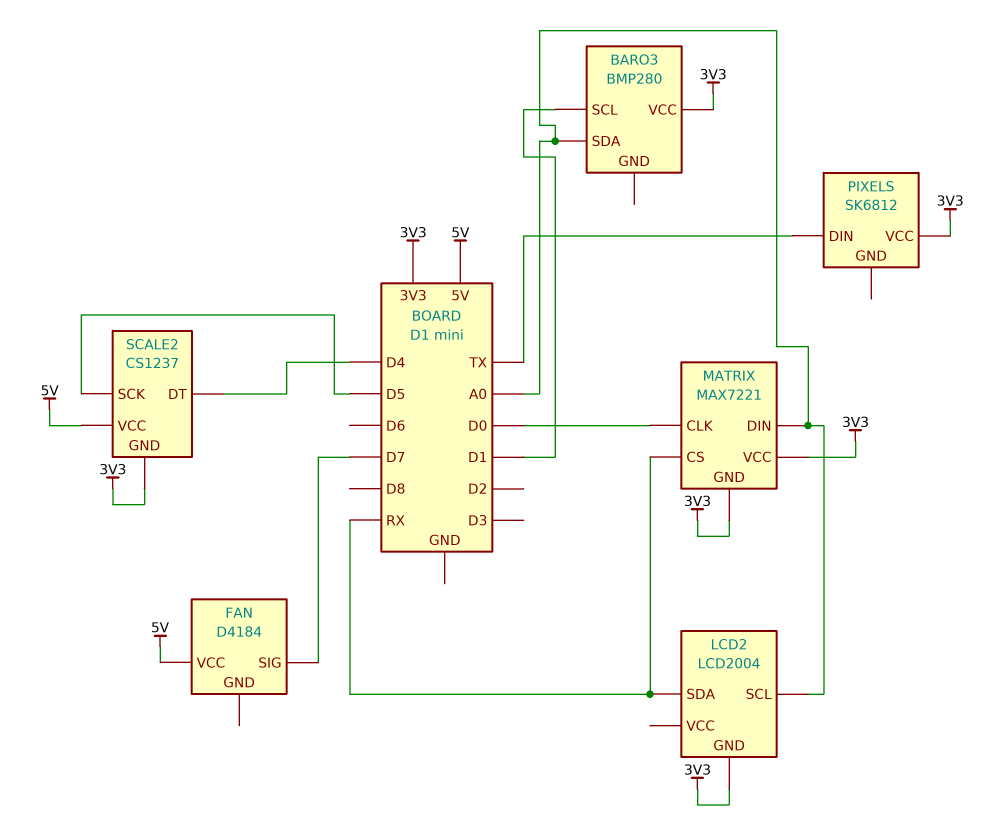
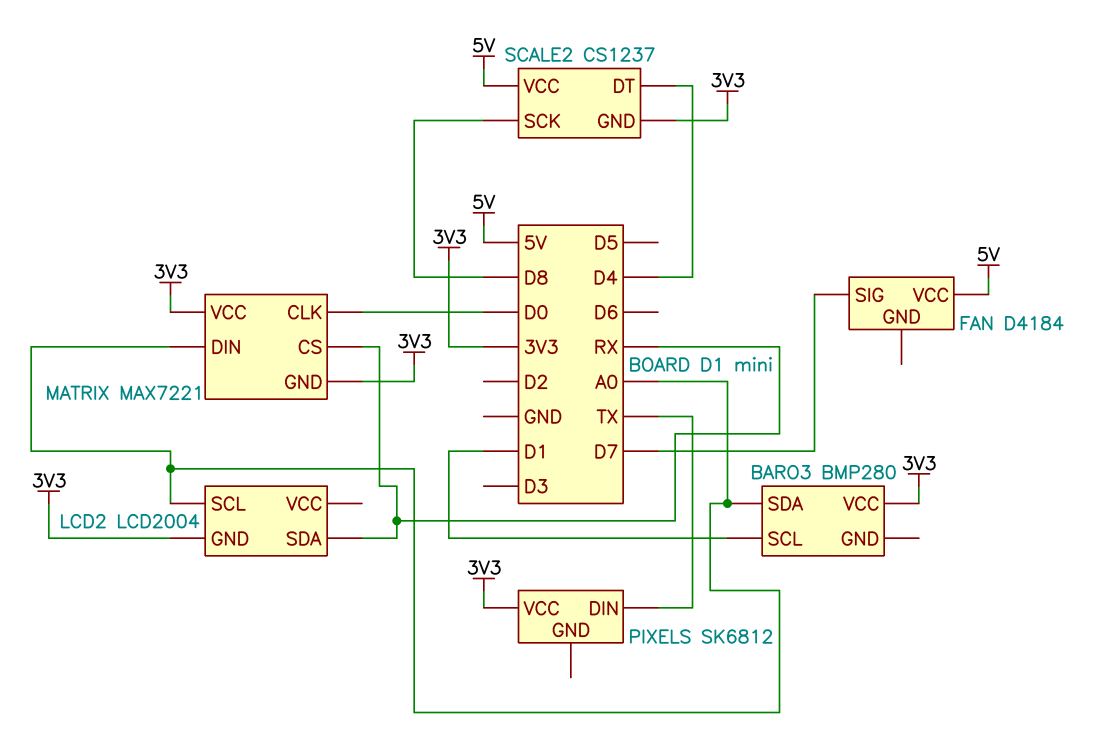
SCALE2 pin SCK: D5 -> D8

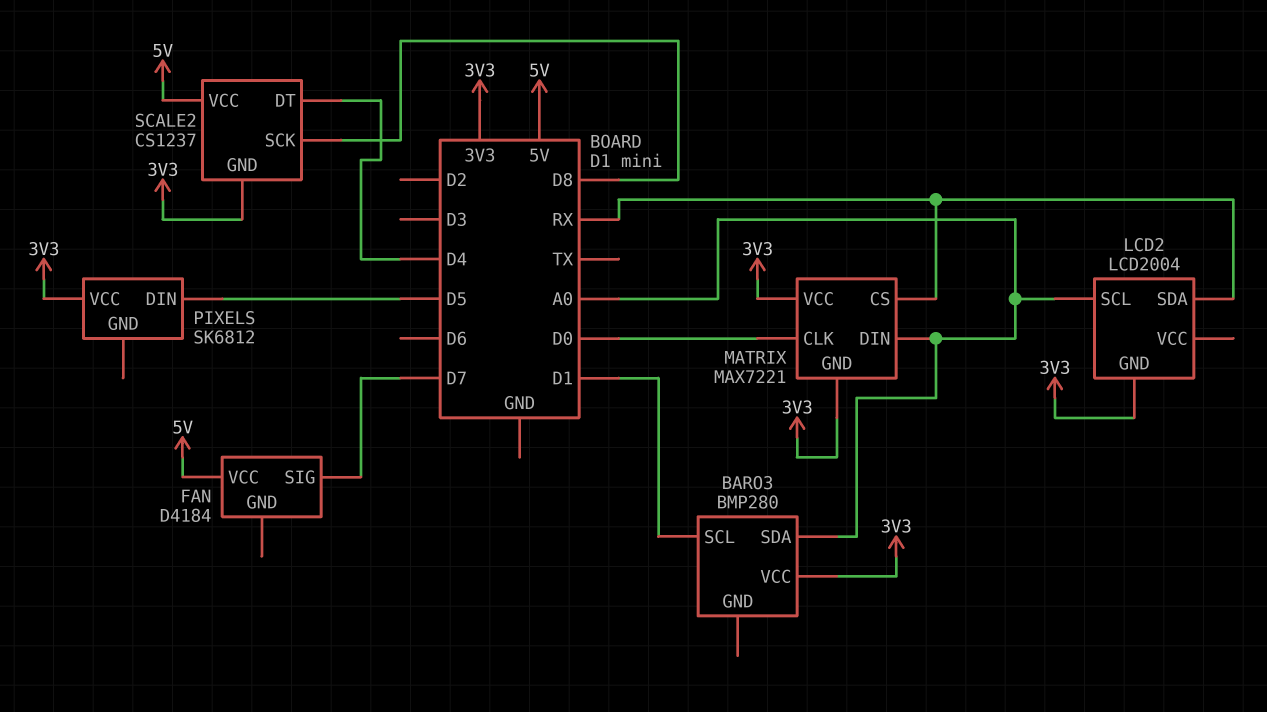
PIXELS pin DIN: TX -> D5

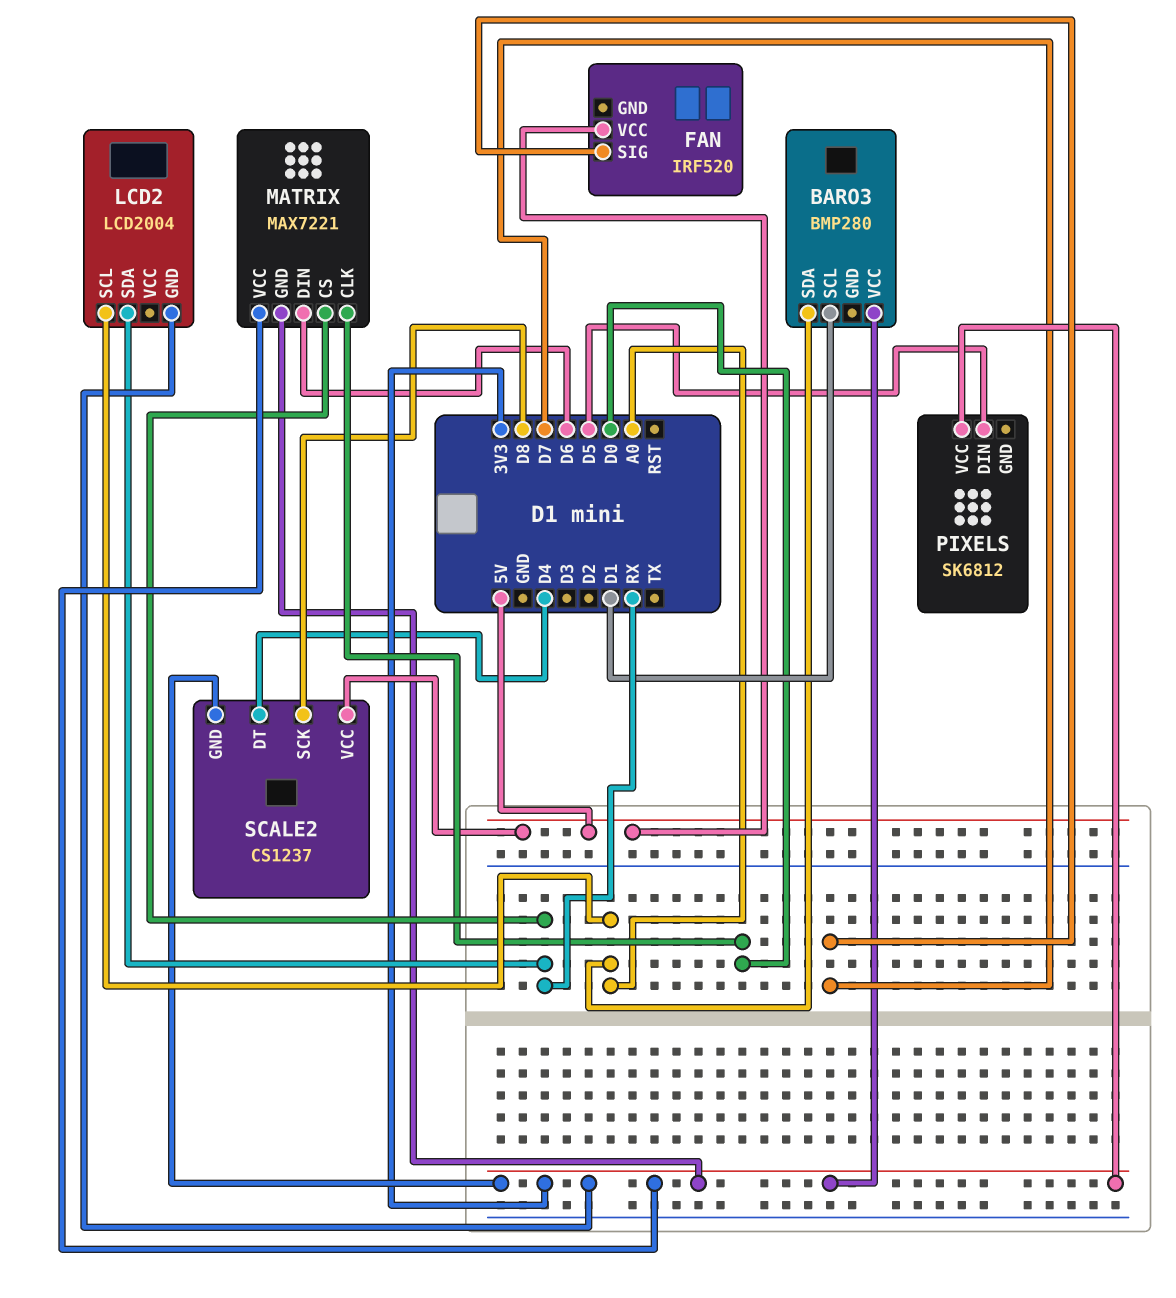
FAN: D4184 -> IRF520
MATRIX pin DIN: A0 -> D6

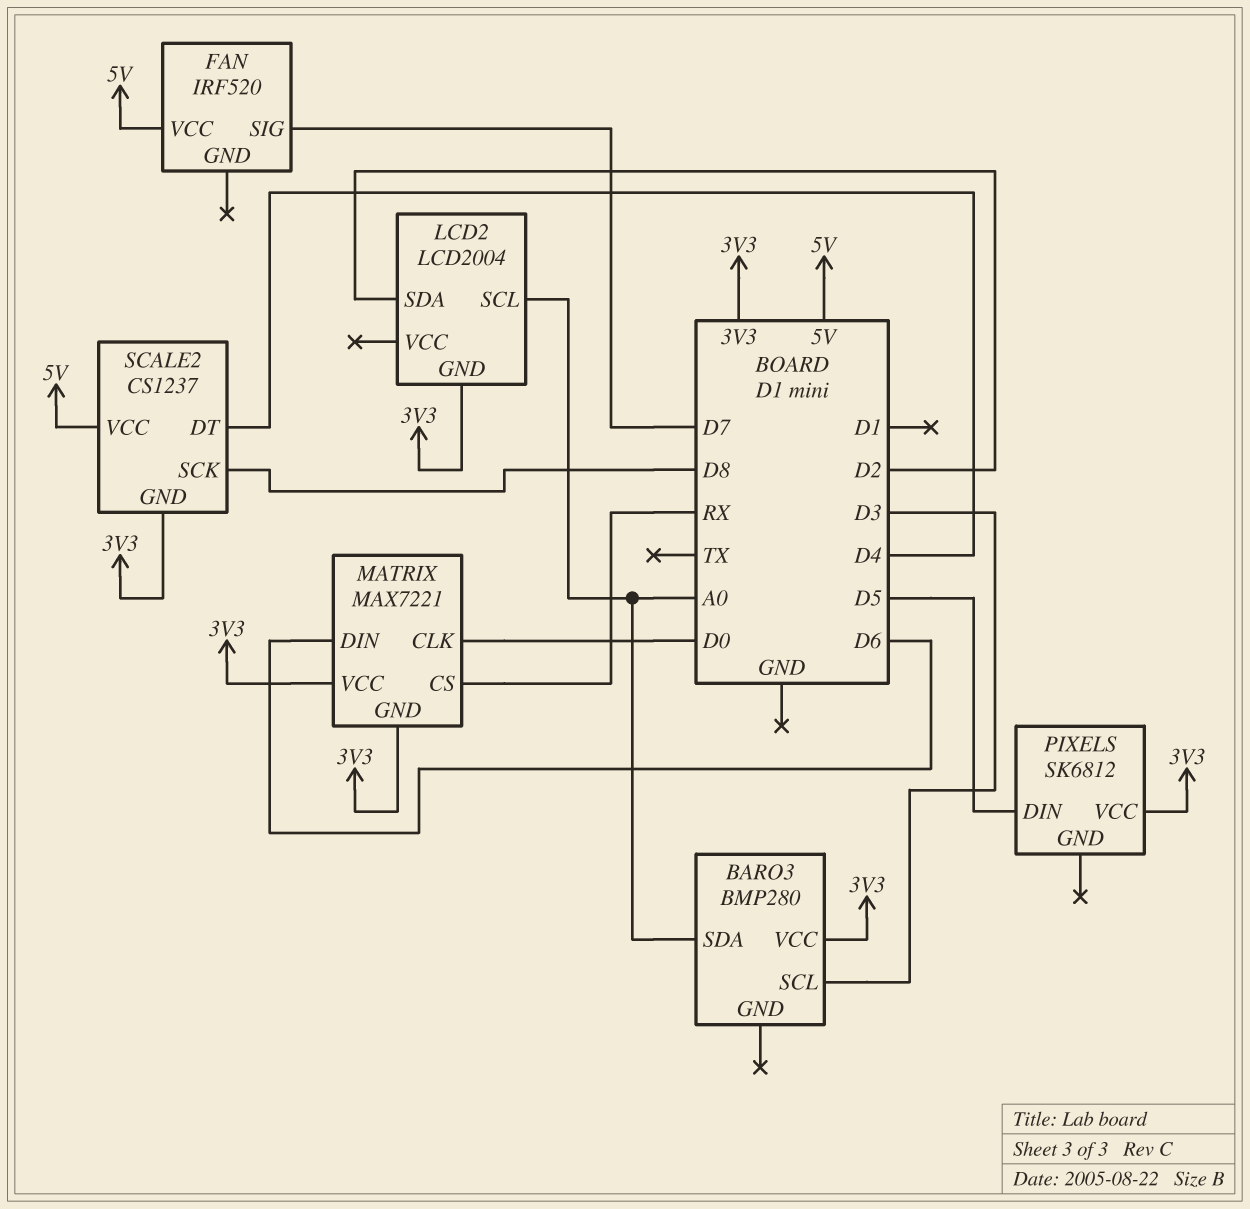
BARO3 pin SCL: D1 -> D3
LCD2 pin SDA: RX -> D2

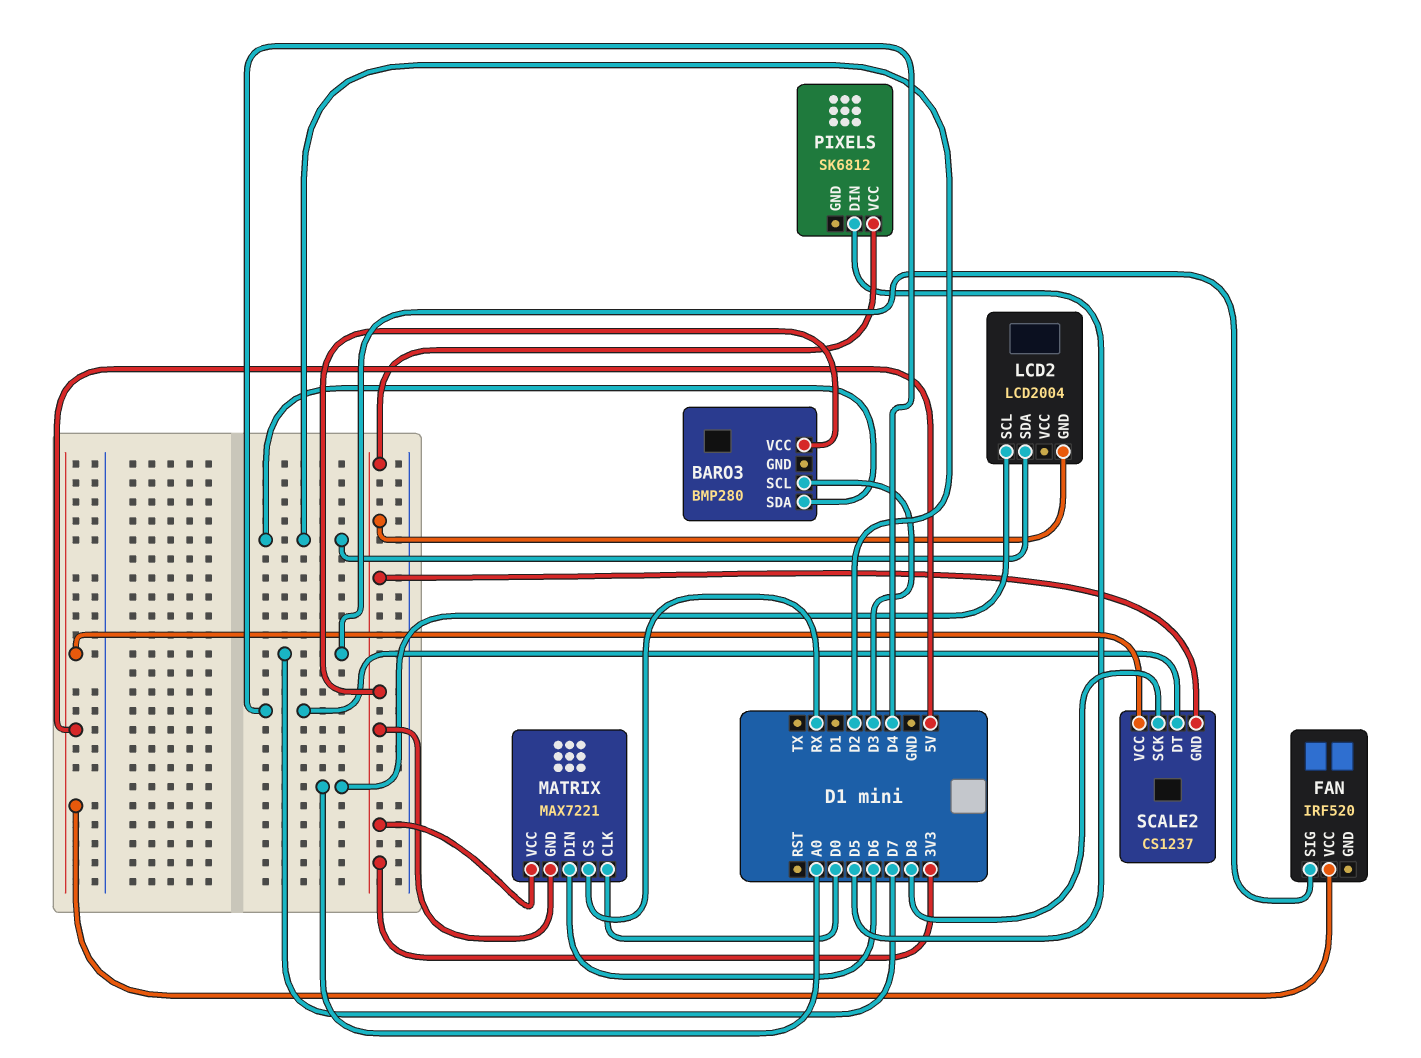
BARO3 pin SDA: A0 -> D2

